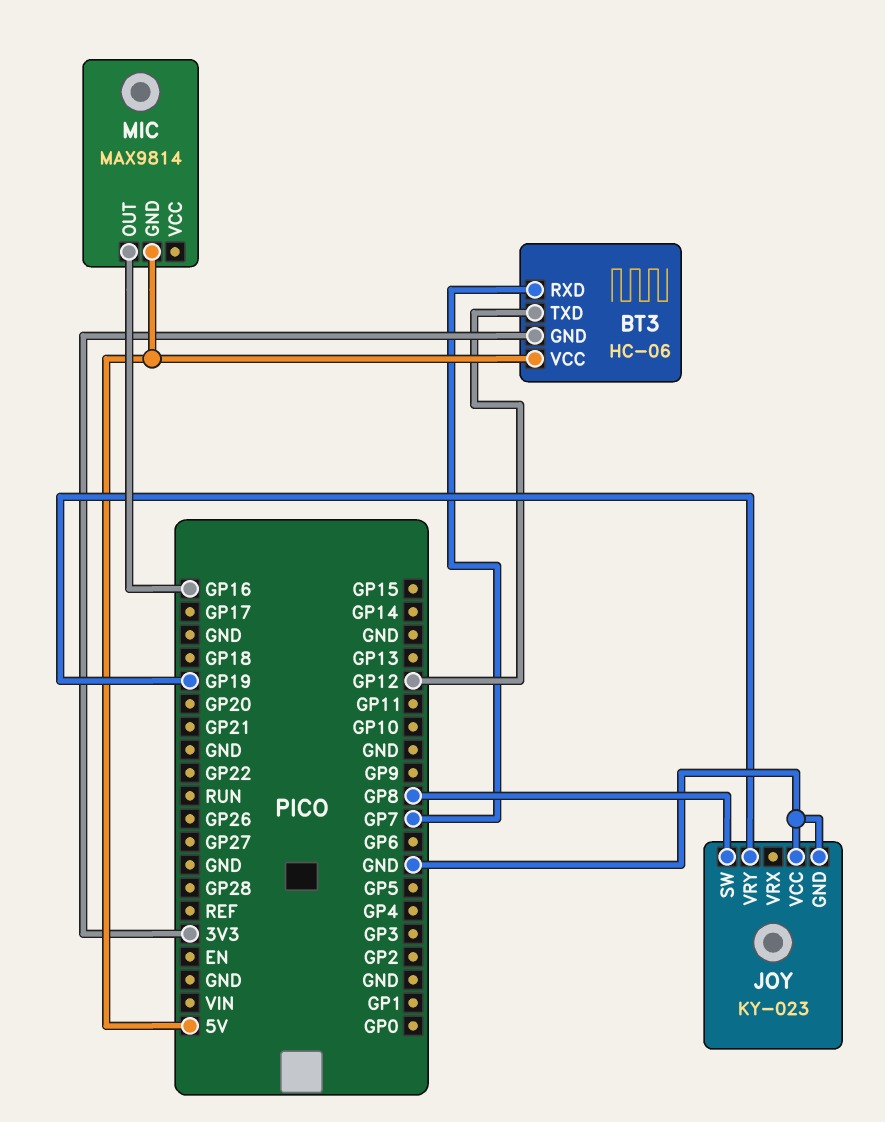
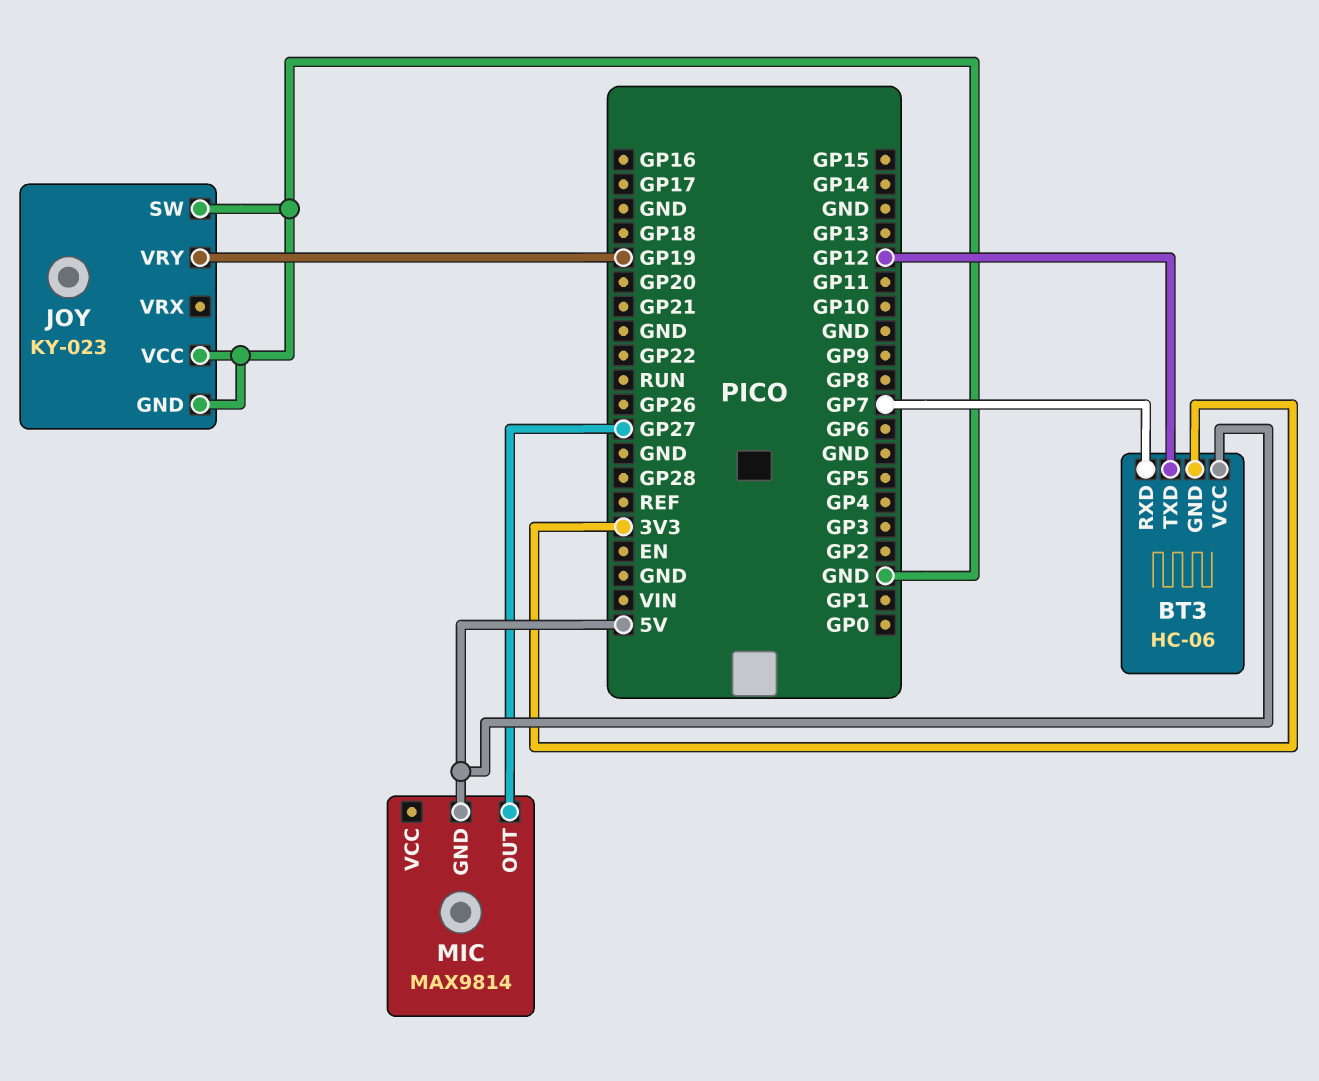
JOY pin SW: GP8 -> GND
MIC pin OUT: GP16 -> GP27

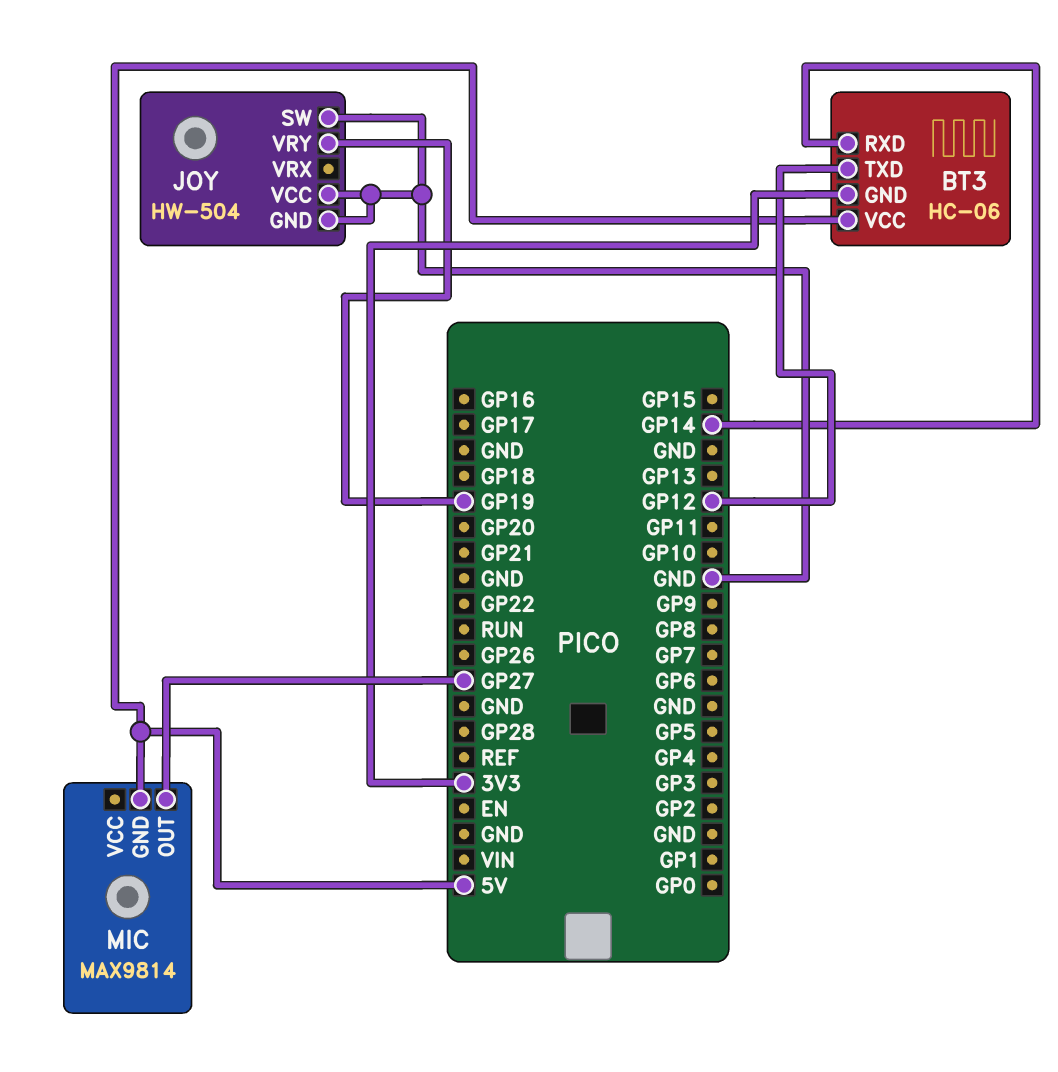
BT3 pin RXD: GP7 -> GP14
JOY: KY-023 -> HW-504

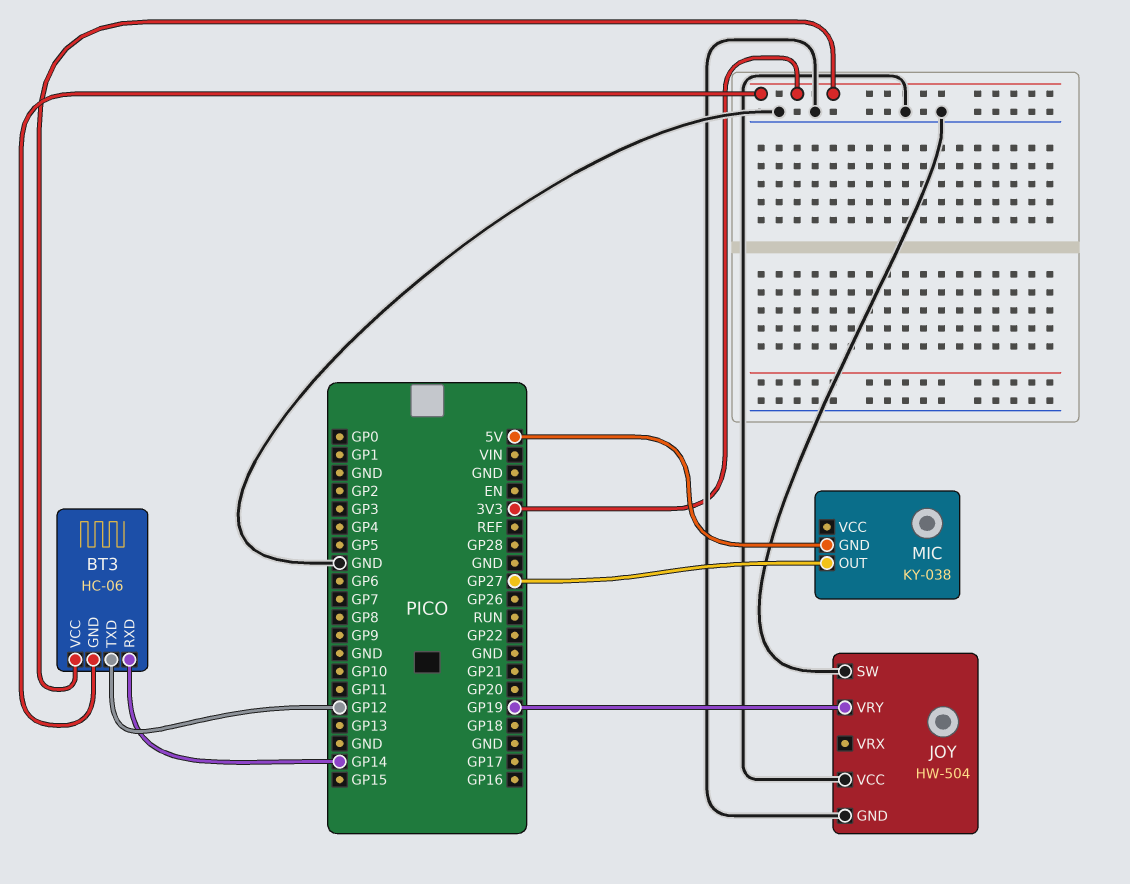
BT3 pin VCC: 5V -> 3V3
MIC: MAX9814 -> KY-038

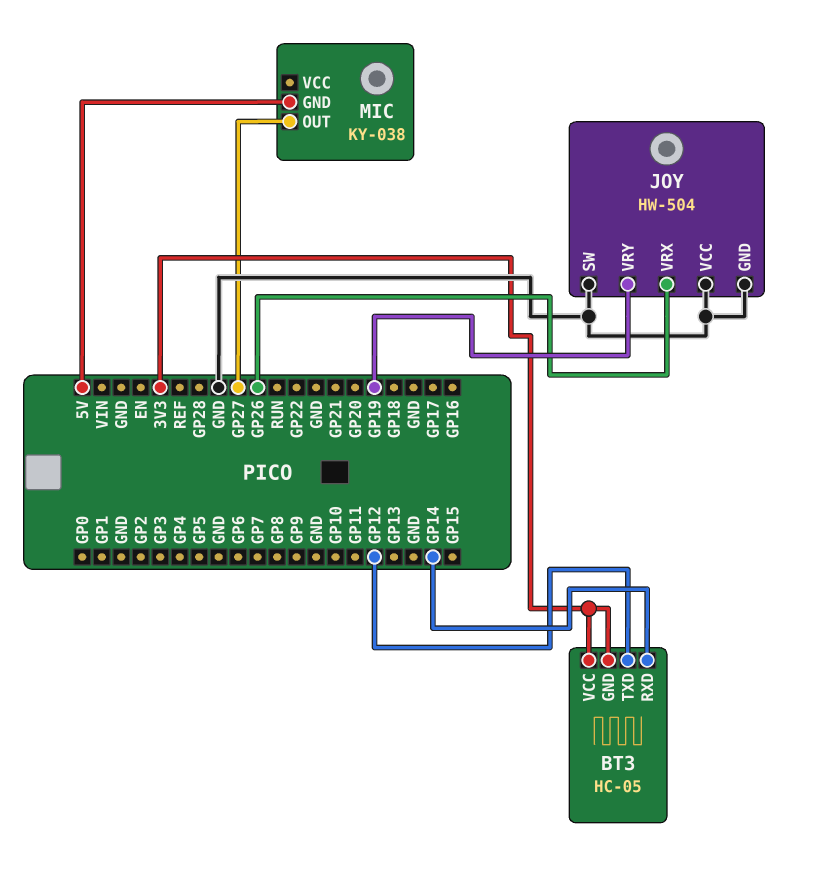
BT3: HC-06 -> HC-05
JOY pin VRX: none -> GP26

